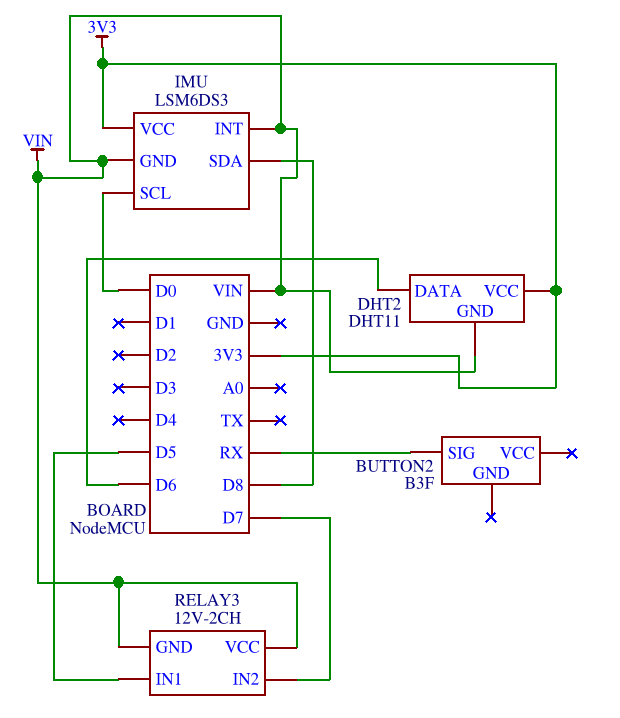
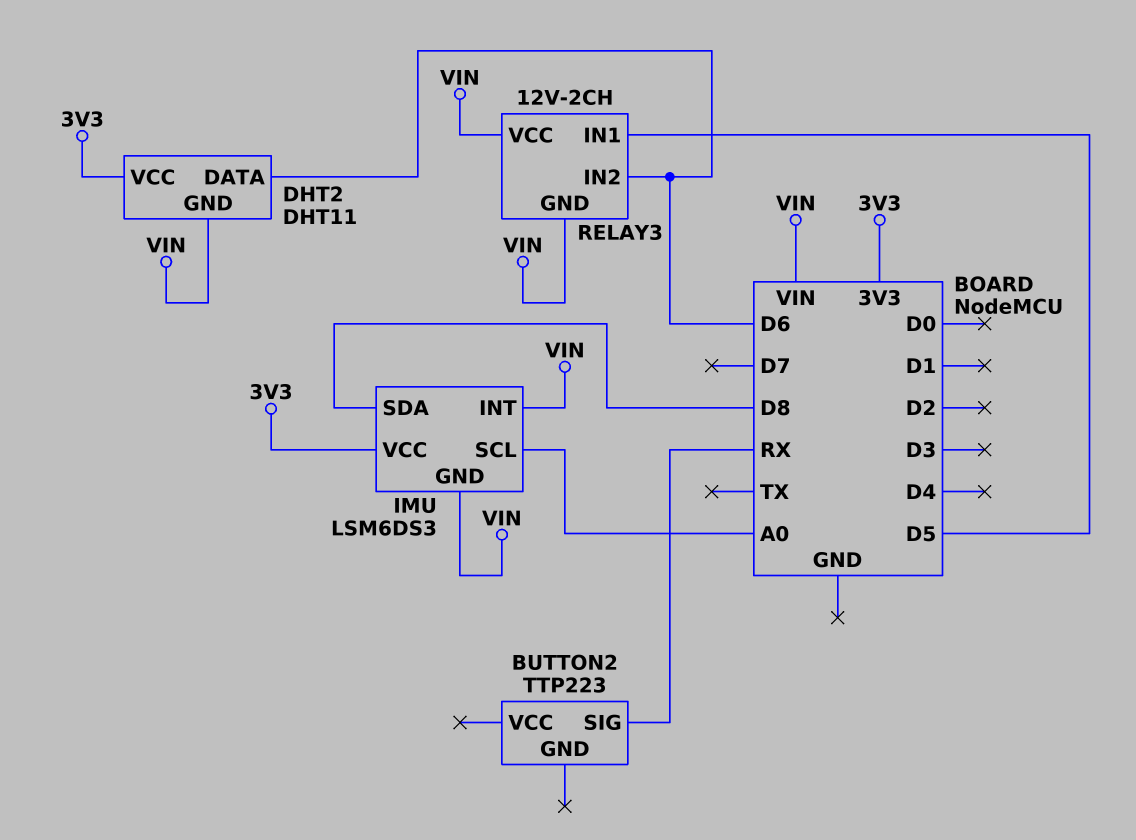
BUTTON2: B3F -> TTP223
IMU pin SCL: D0 -> A0
RELAY3 pin IN2: D7 -> D6

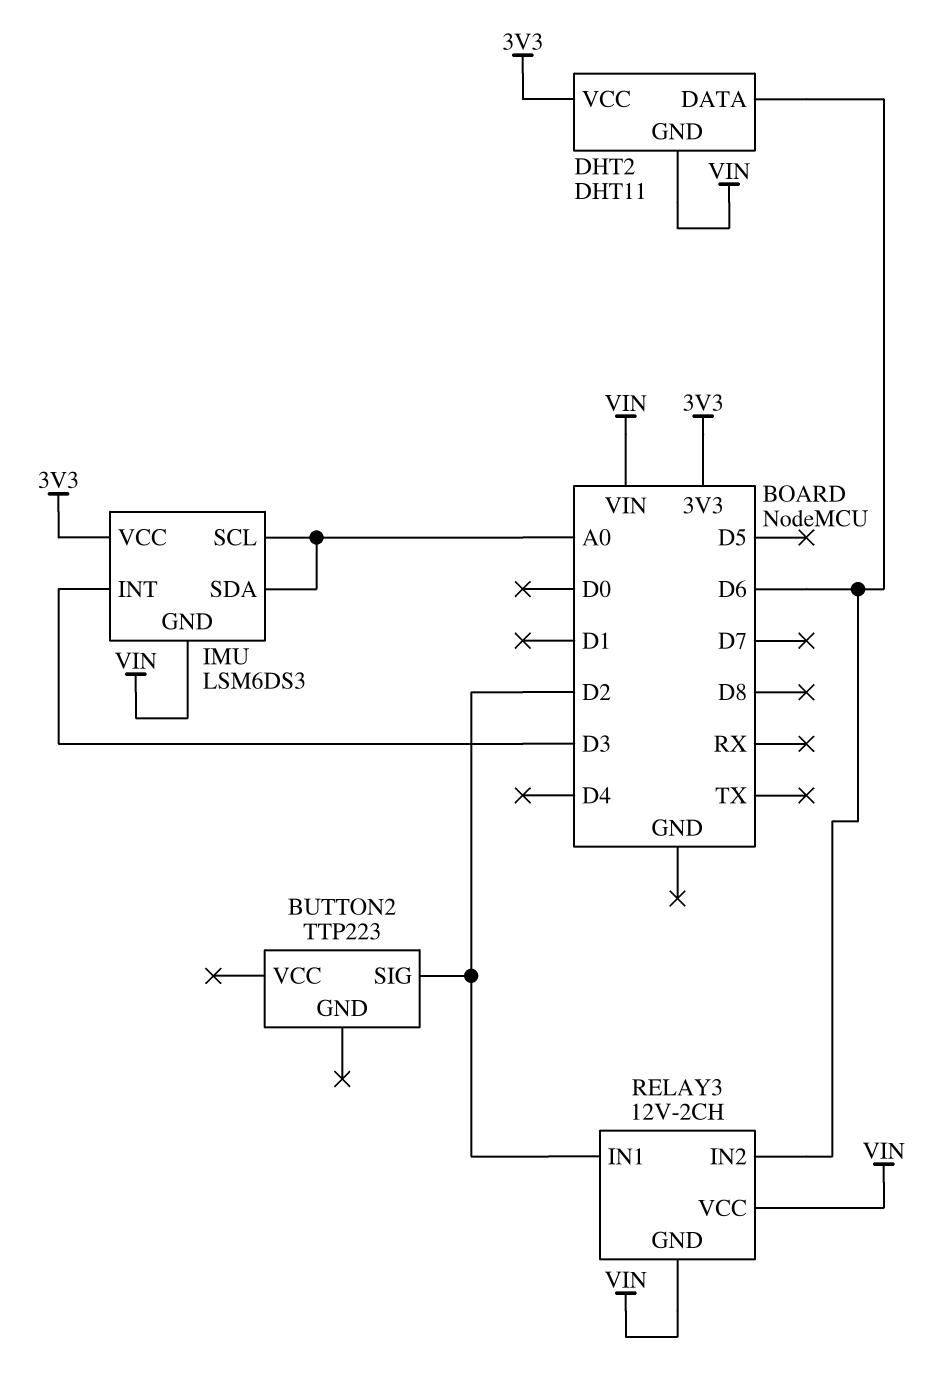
BUTTON2 pin SIG: RX -> D2
IMU pin INT: VIN -> D3
IMU pin SDA: D8 -> A0
RELAY3 pin IN1: D5 -> D2

